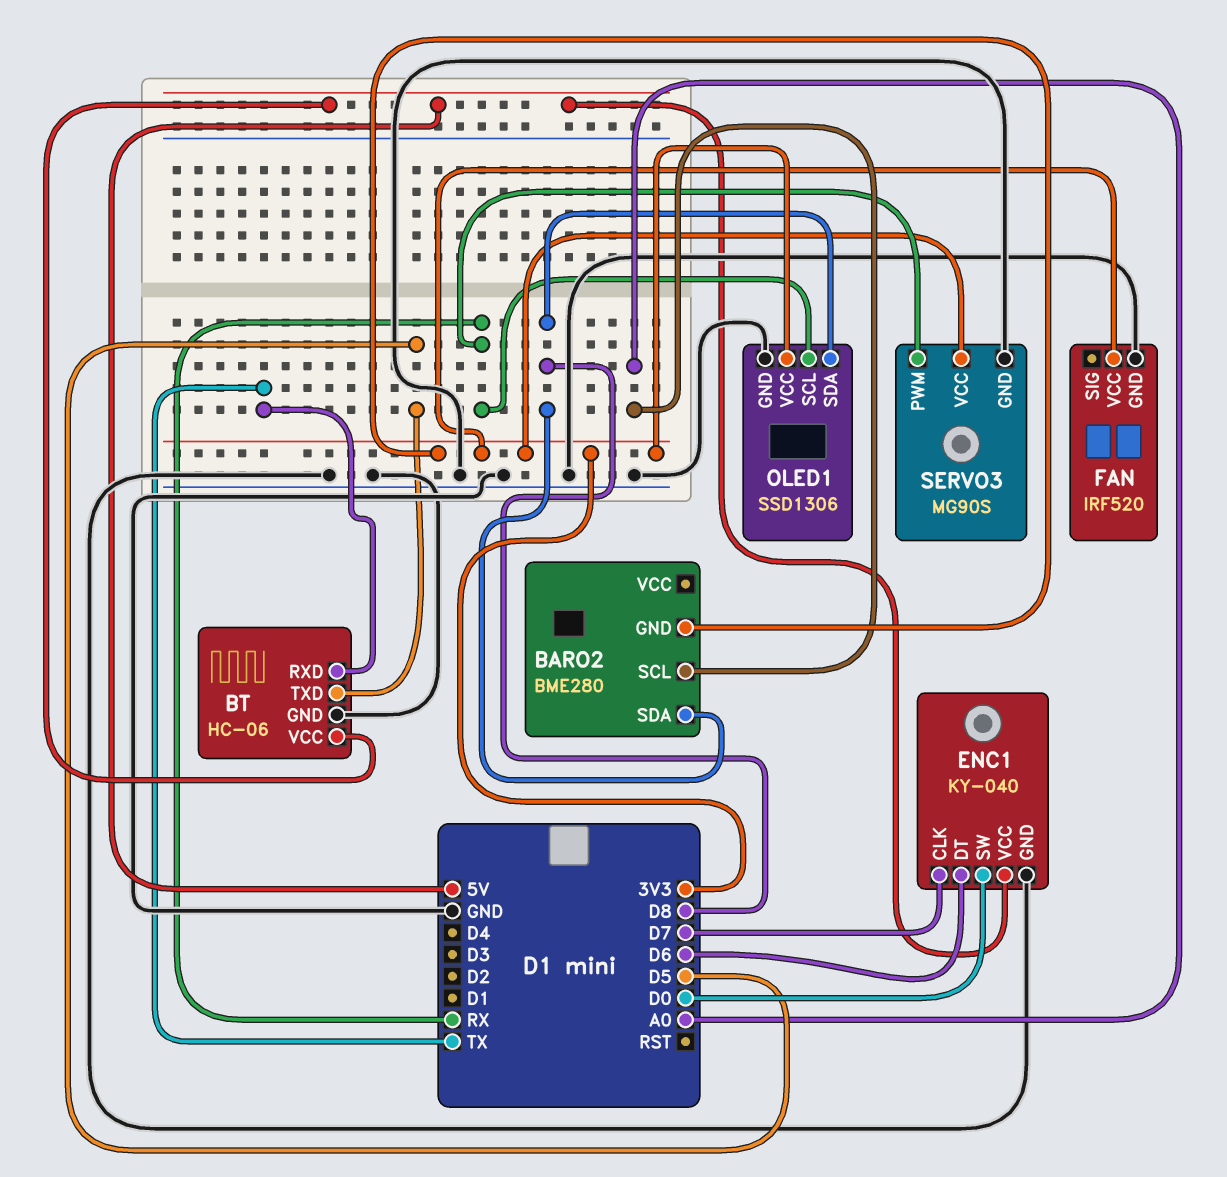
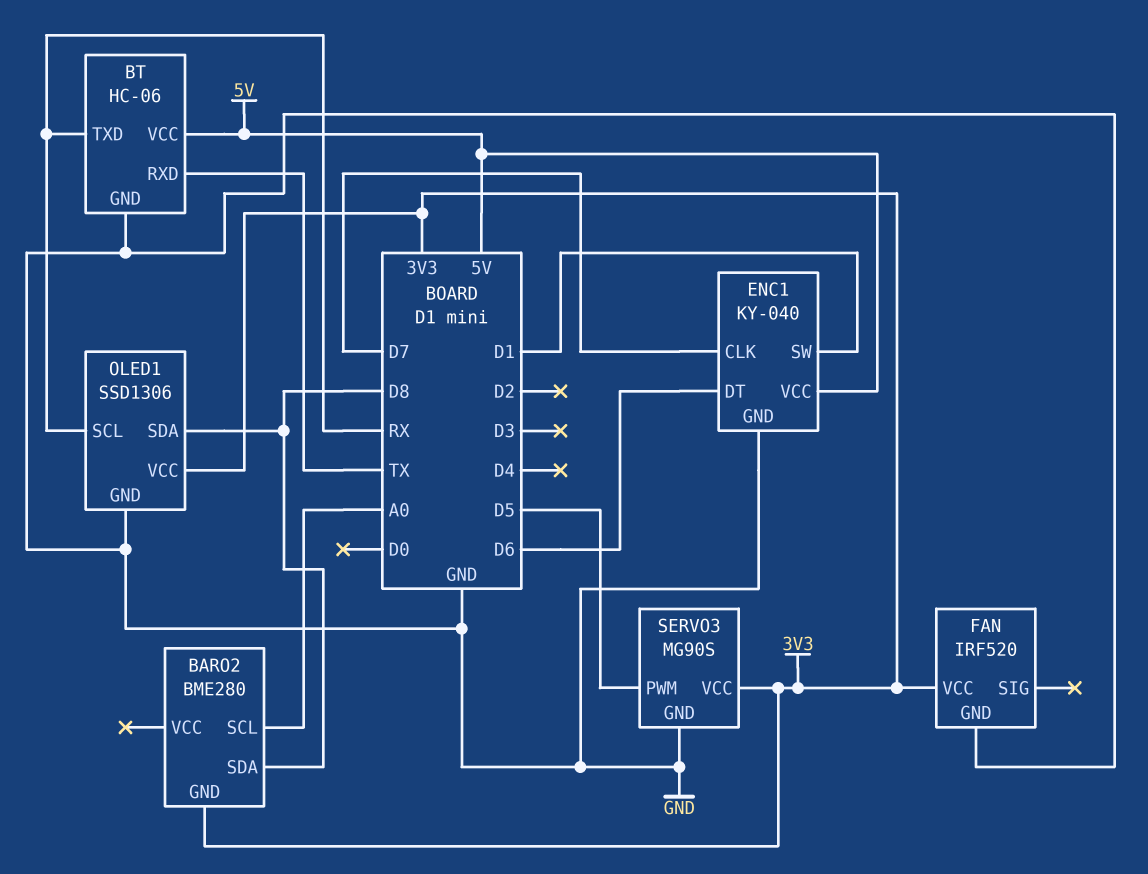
BT pin TXD: D5 -> RX
ENC1 pin SW: D0 -> D1
SERVO3 pin PWM: RX -> D5

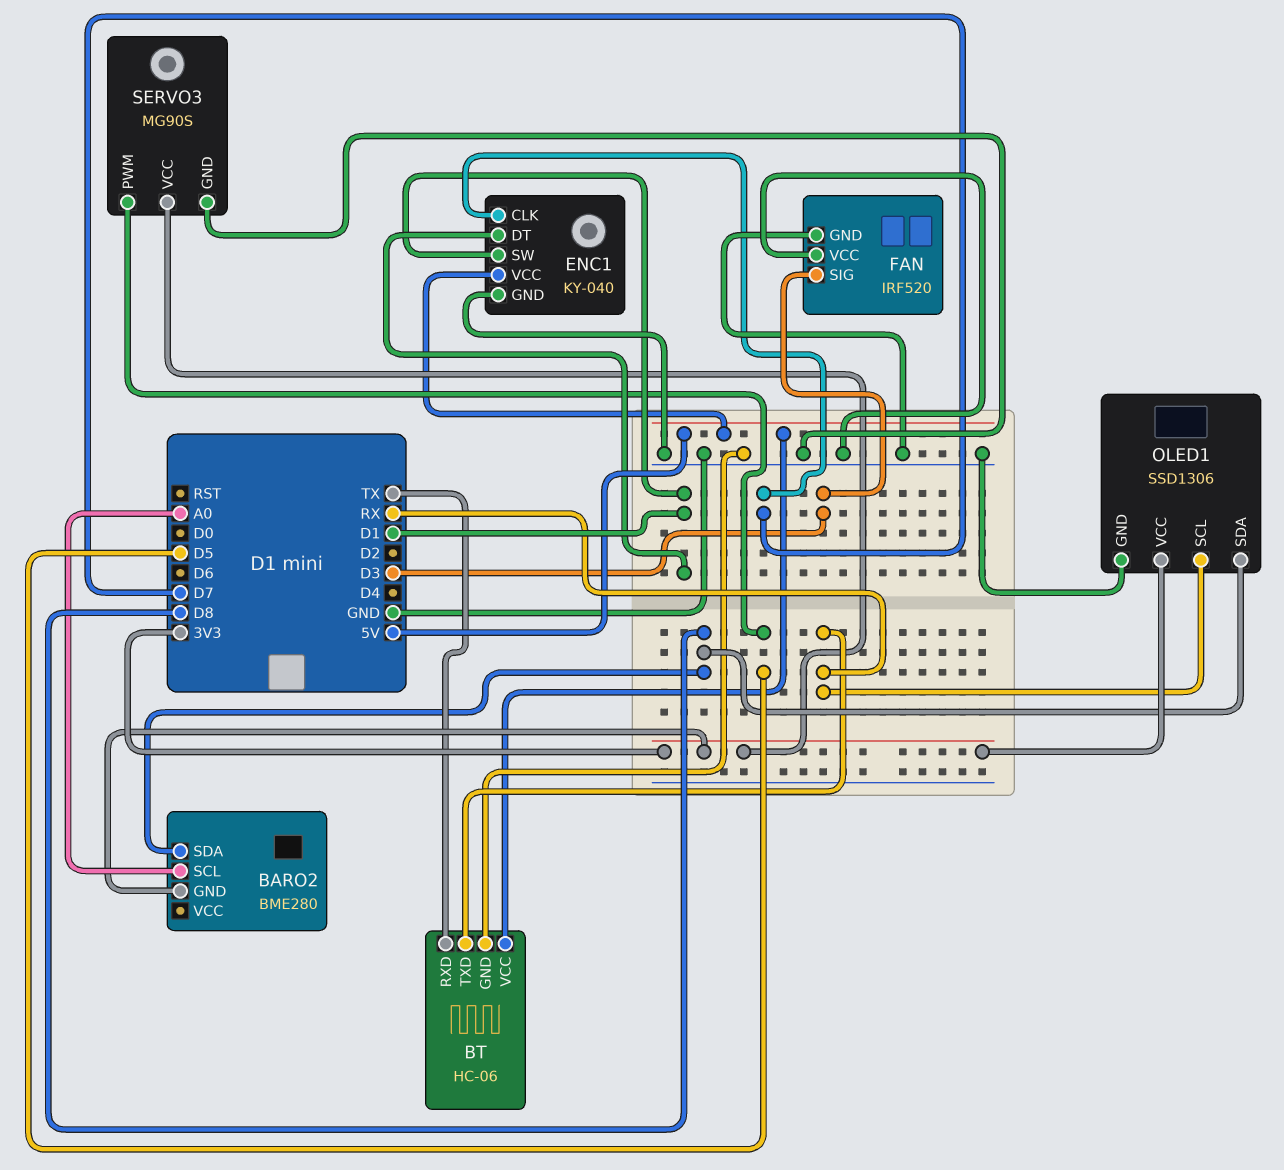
ENC1 pin DT: D6 -> D1
FAN pin SIG: none -> D3
FAN pin VCC: 3V3 -> GND

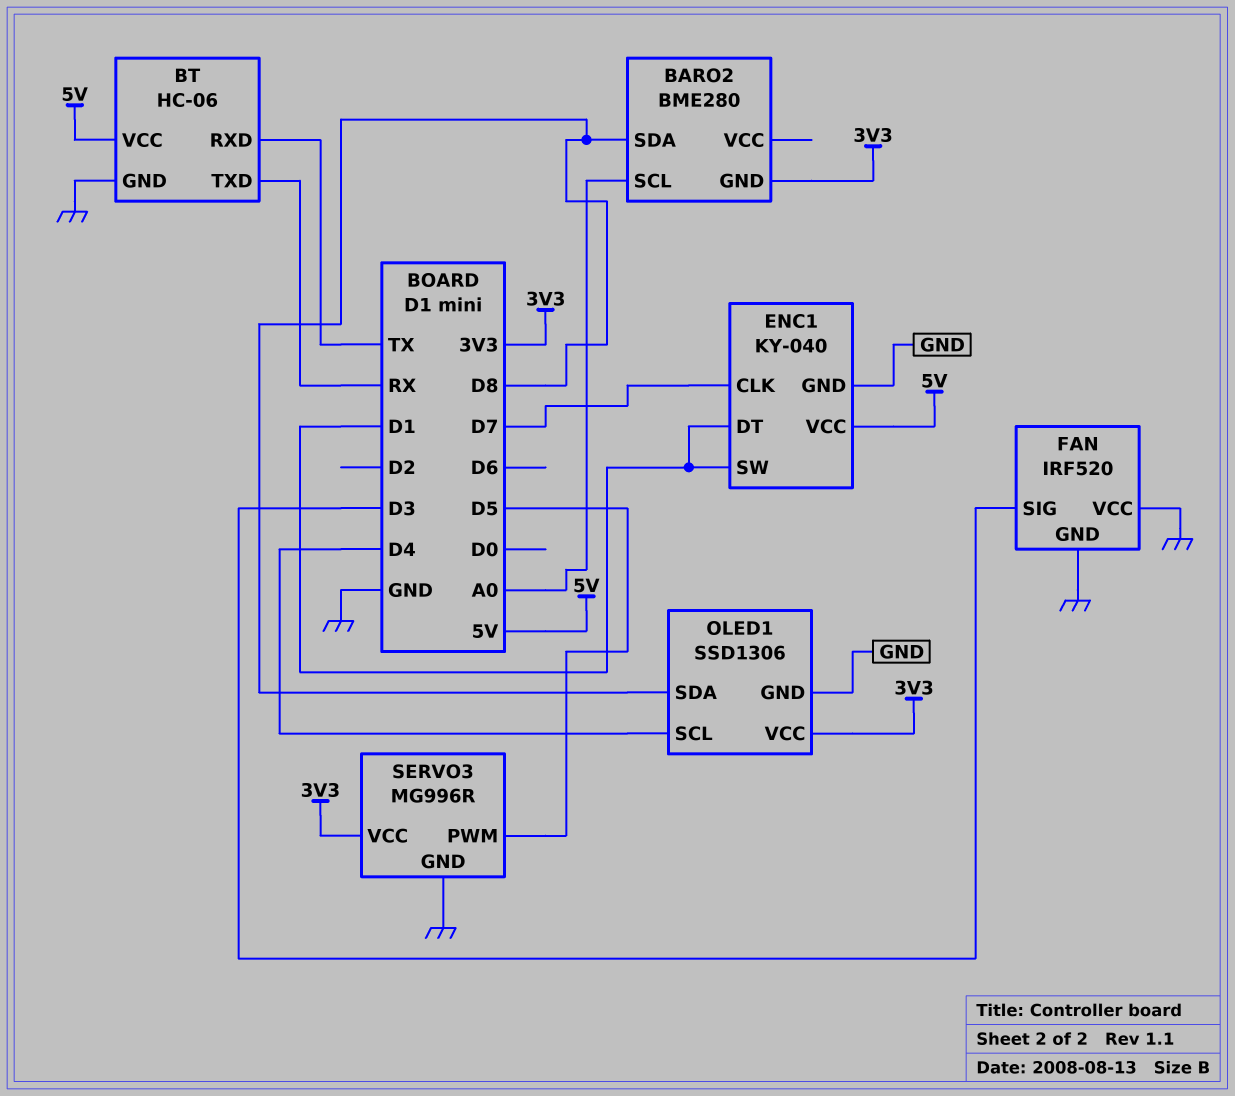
OLED1 pin SCL: RX -> D4
SERVO3: MG90S -> MG996R

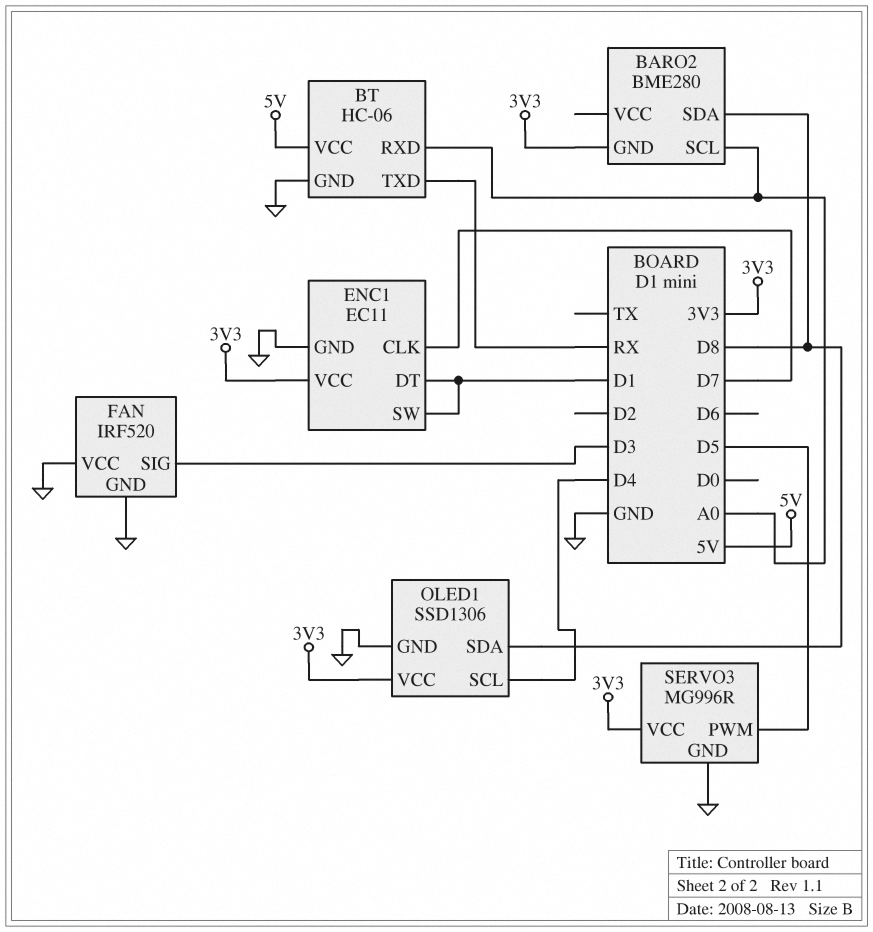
BT pin RXD: TX -> A0
ENC1: KY-040 -> EC11
ENC1 pin VCC: 5V -> 3V3

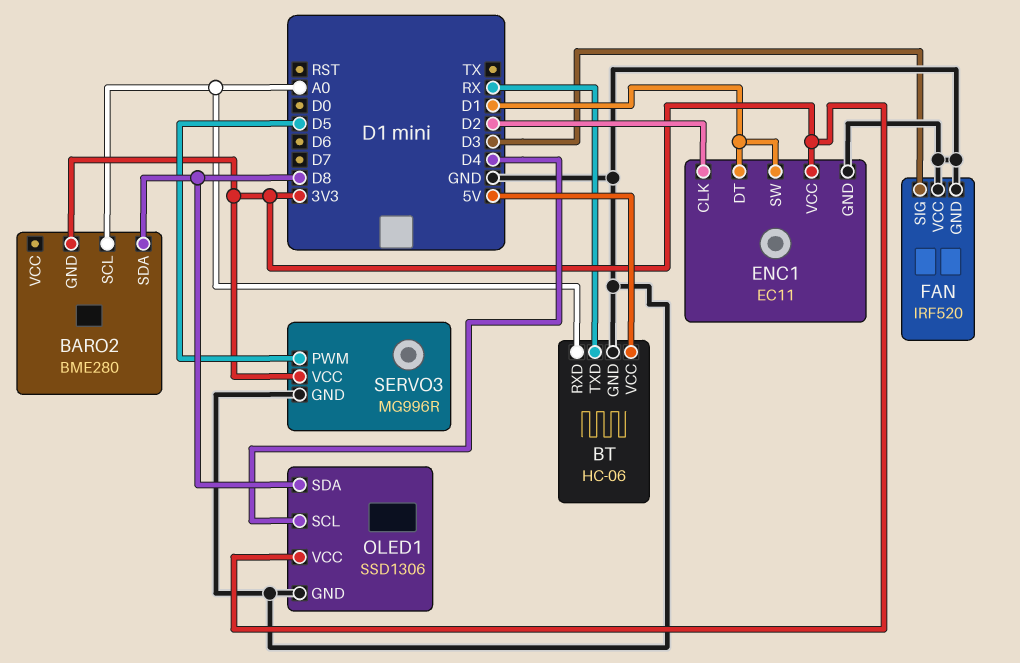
ENC1 pin CLK: D7 -> D2

